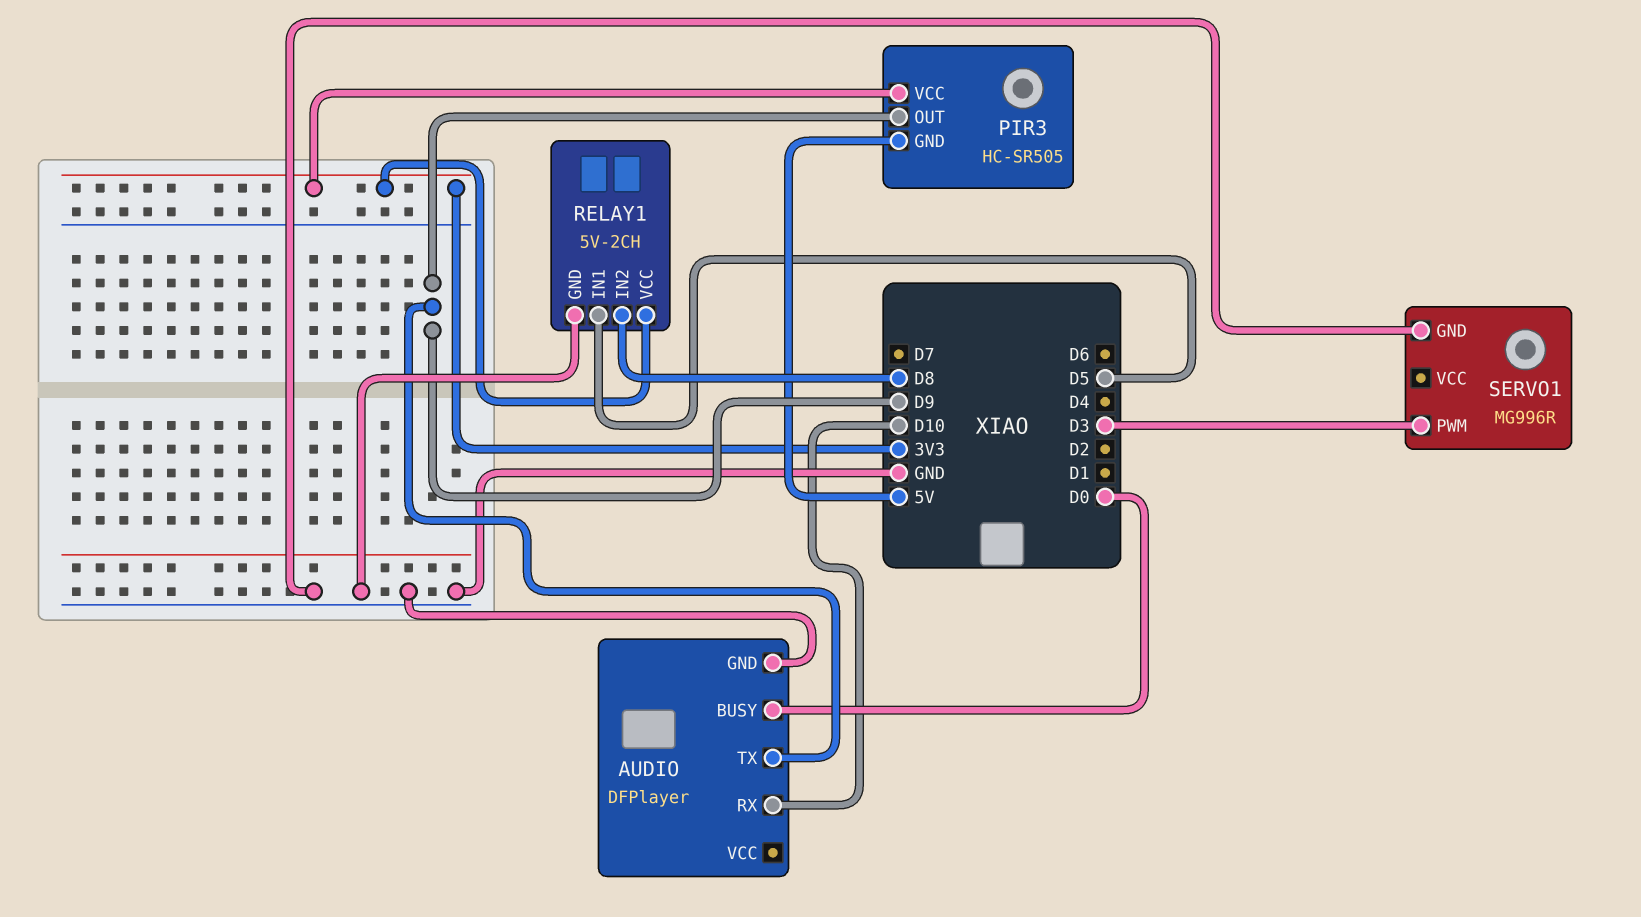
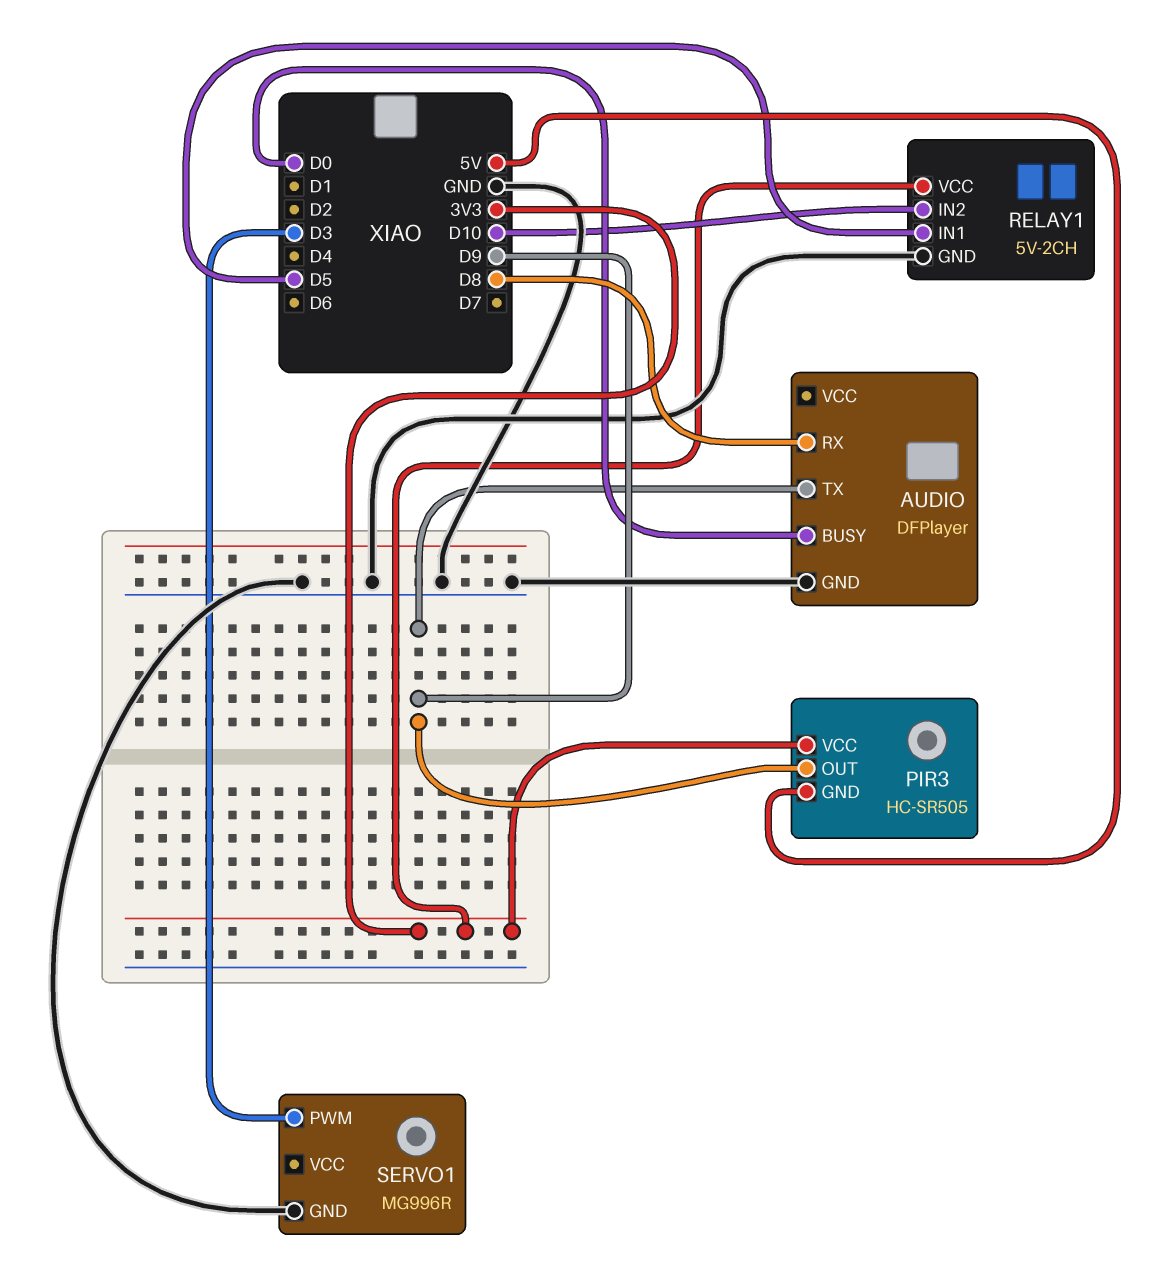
AUDIO pin RX: D10 -> D8
RELAY1 pin IN2: D8 -> D10

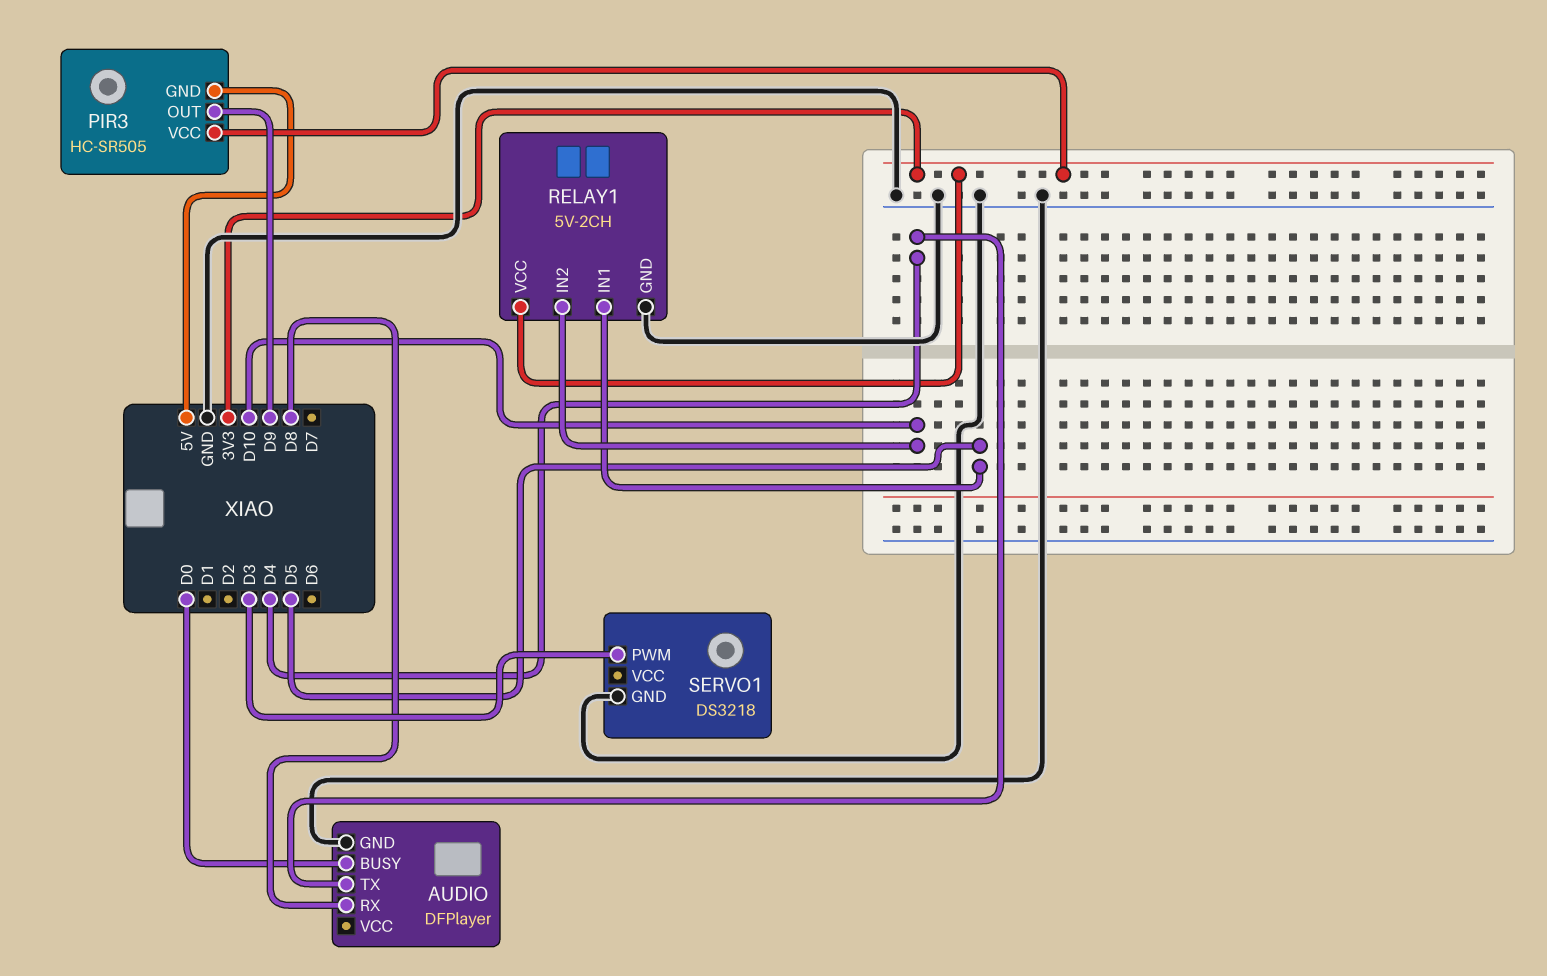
AUDIO pin TX: D9 -> D4
SERVO1: MG996R -> DS3218

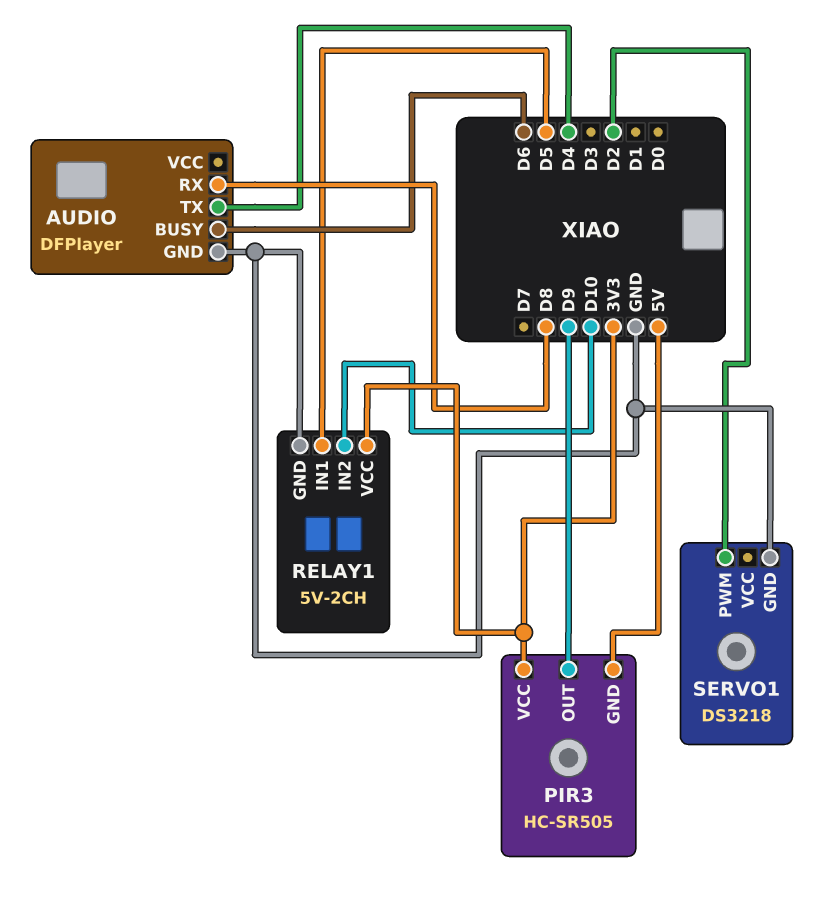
AUDIO pin BUSY: D0 -> D6
SERVO1 pin PWM: D3 -> D2

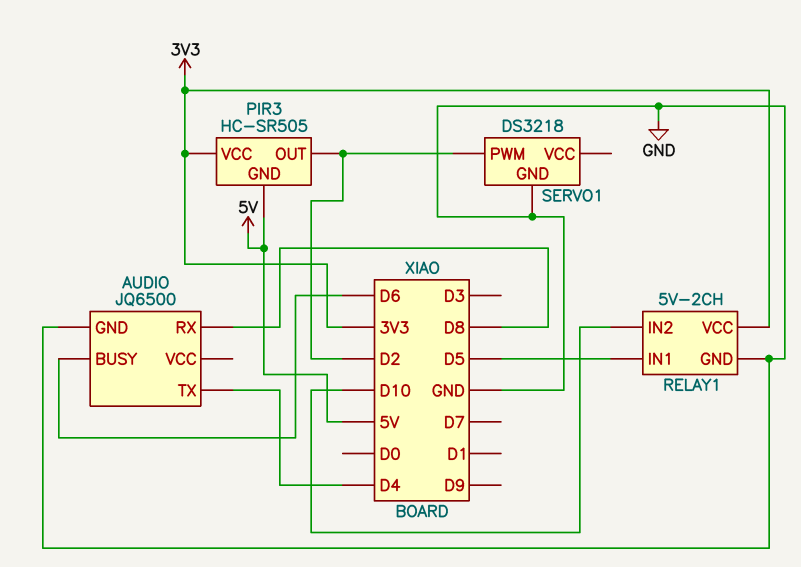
AUDIO: DFPlayer -> JQ6500
PIR3 pin OUT: D9 -> D2

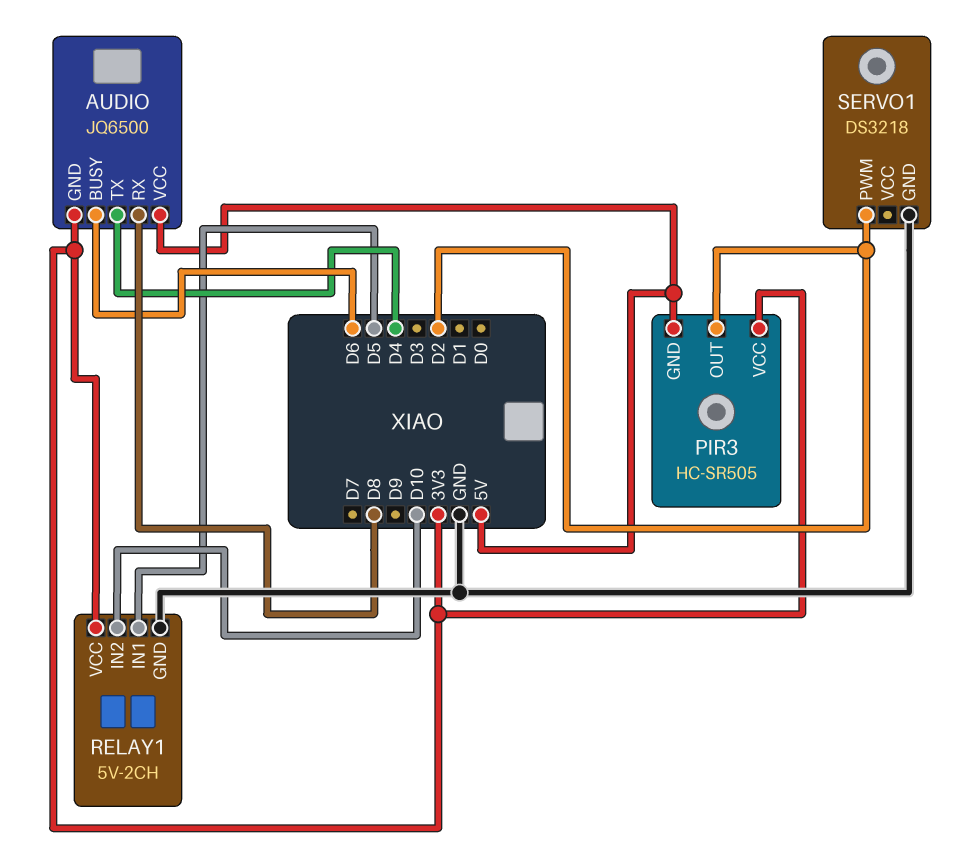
AUDIO pin GND: GND -> 3V3
AUDIO pin VCC: none -> 5V

